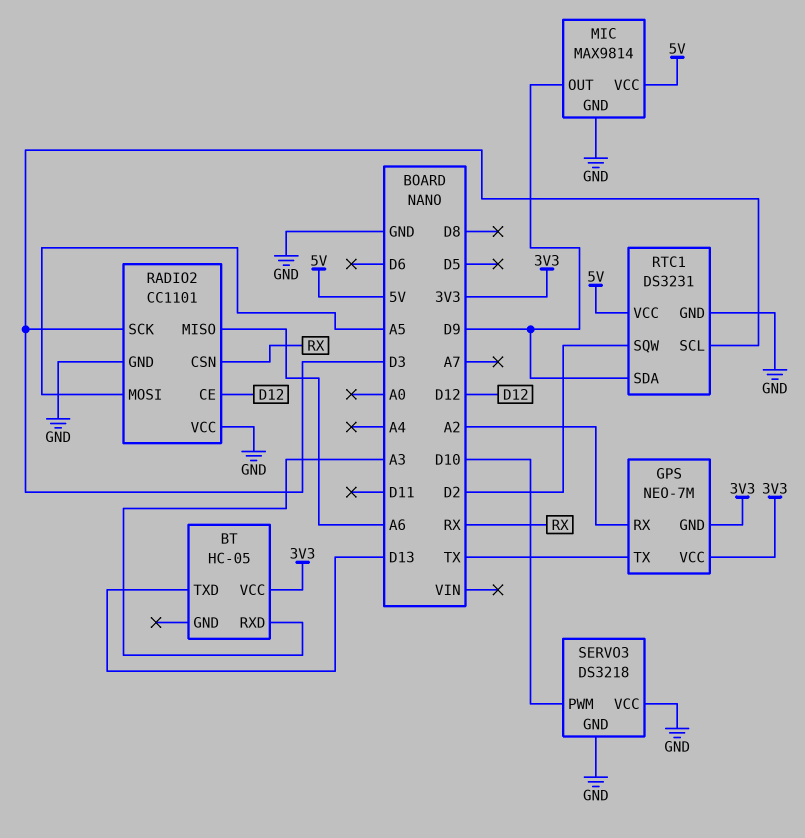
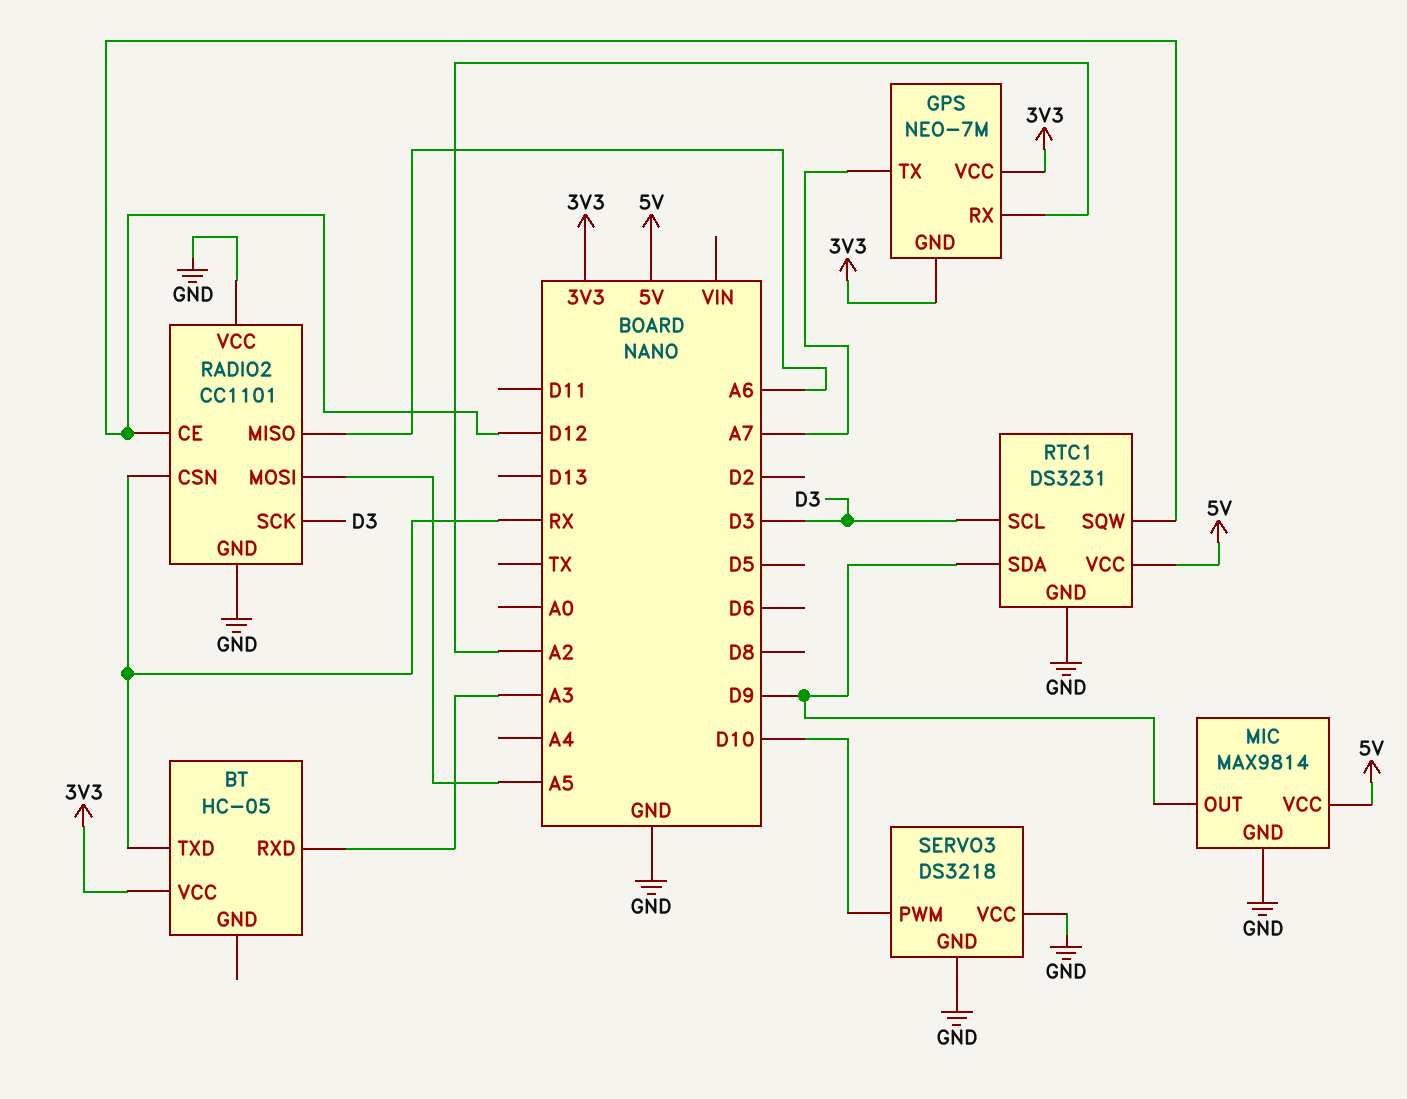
BT pin TXD: D13 -> RX
GPS pin TX: TX -> A7
RTC1 pin SQW: D2 -> D12

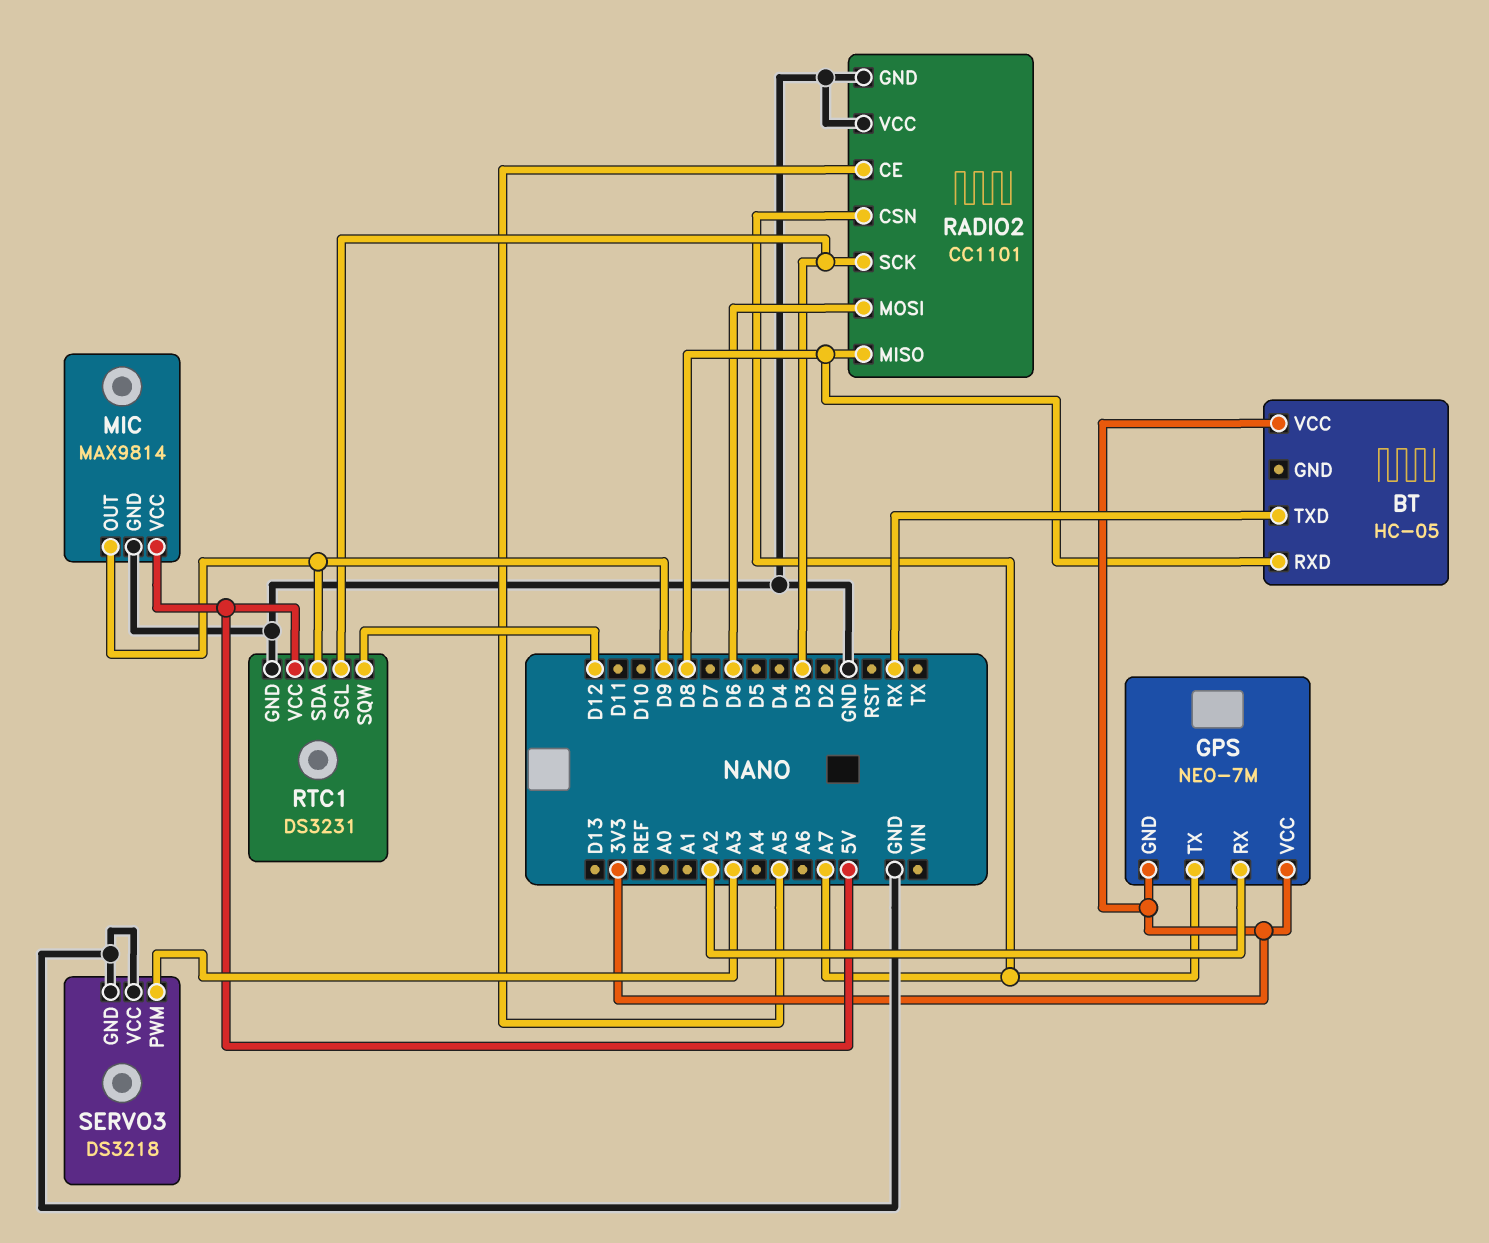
BT pin RXD: A3 -> D8
RADIO2 pin CE: D12 -> A5
RADIO2 pin CSN: RX -> A7
RADIO2 pin MISO: A6 -> D8
RADIO2 pin MOSI: A5 -> D6
SERVO3 pin PWM: D10 -> A3

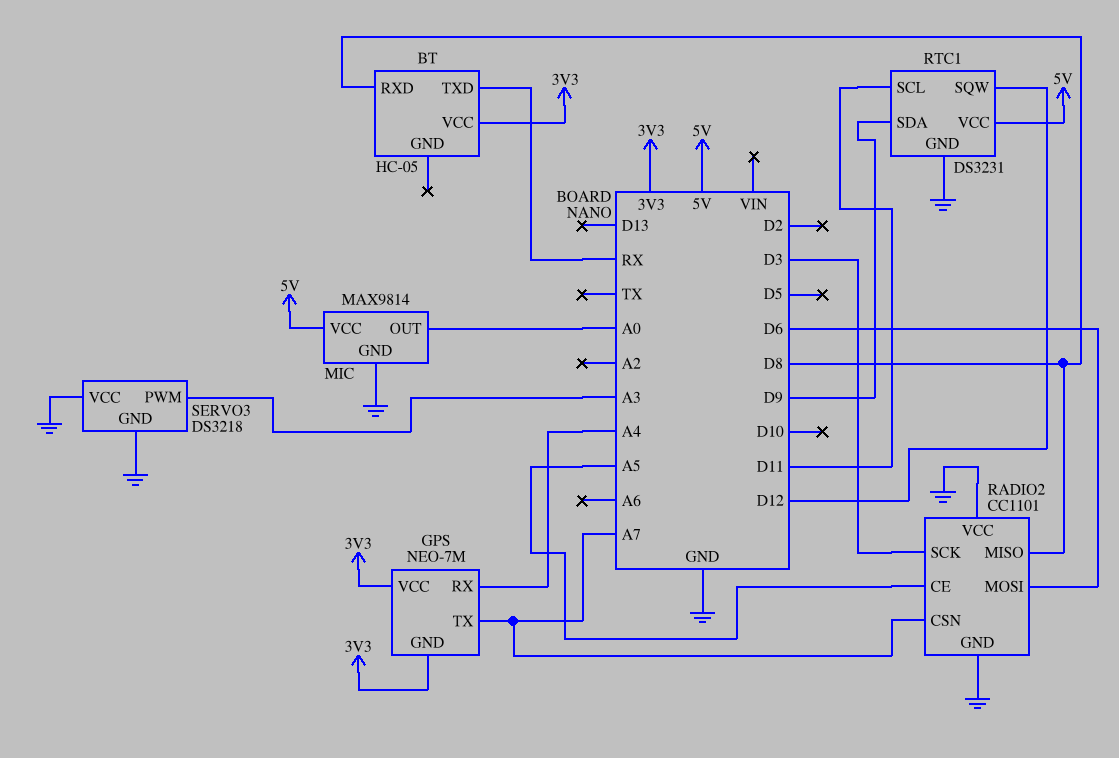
GPS pin RX: A2 -> A4
MIC pin OUT: D9 -> A0
RTC1 pin SCL: D3 -> D11

